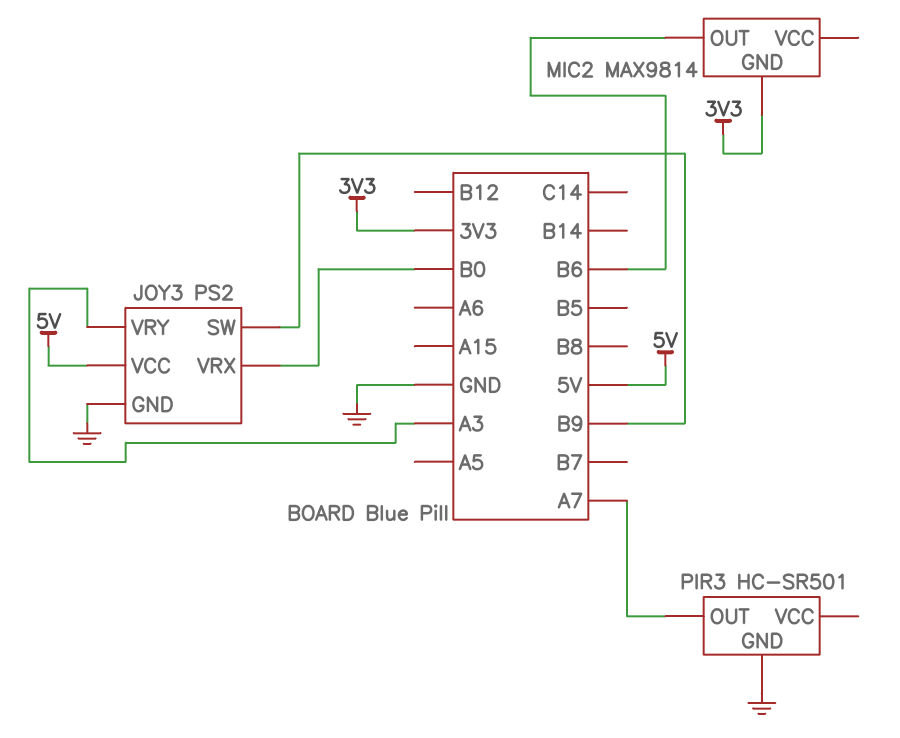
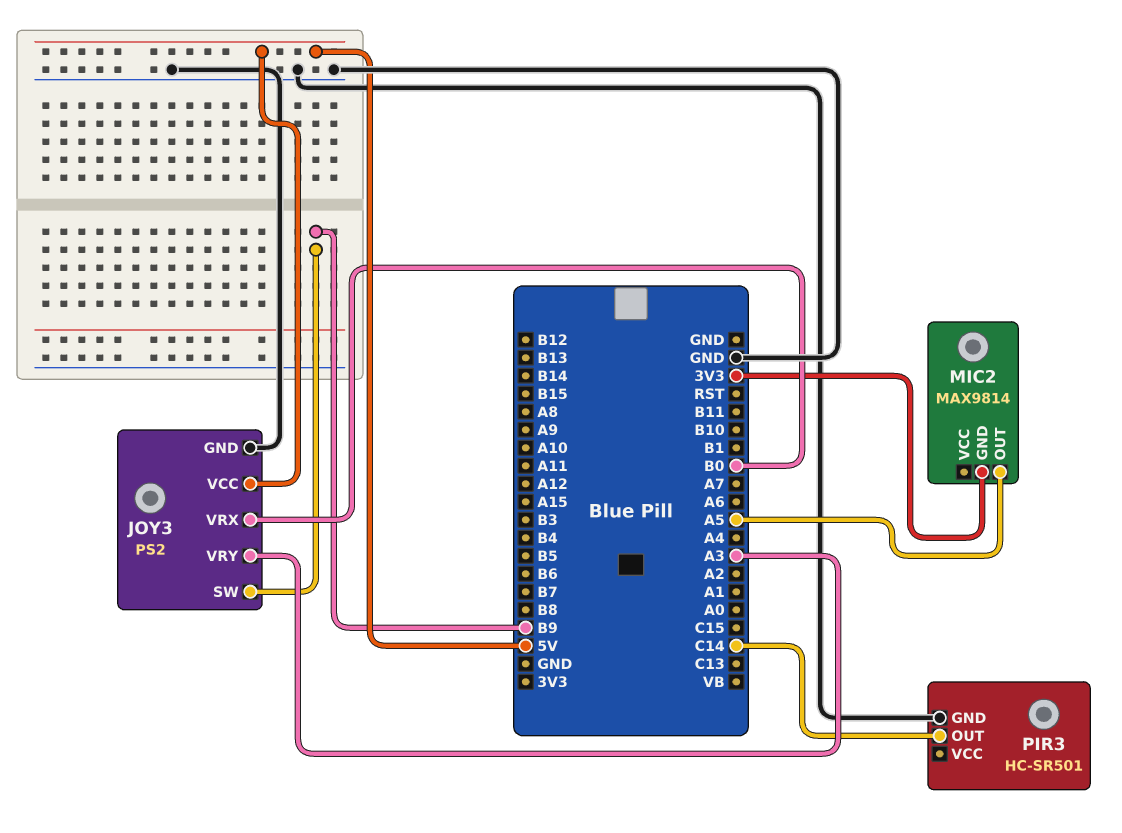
MIC2 pin OUT: B6 -> A5
PIR3 pin OUT: A7 -> C14

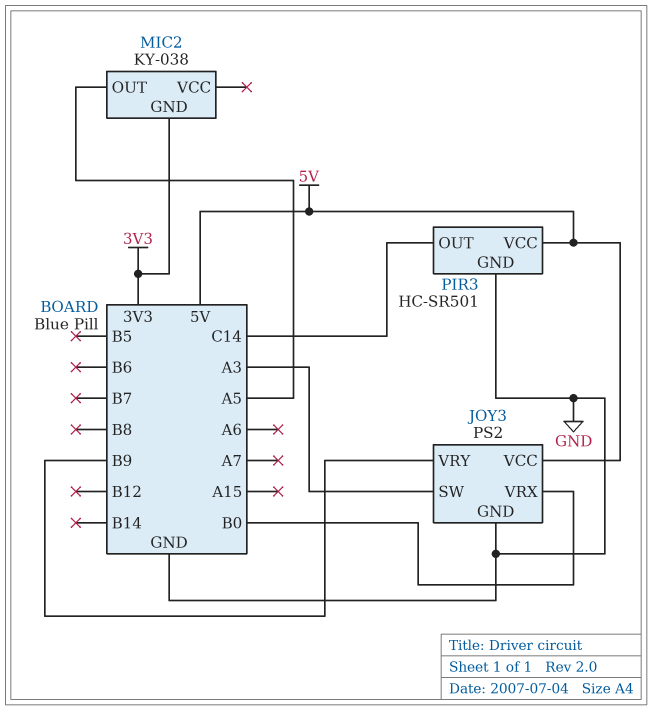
JOY3 pin SW: B9 -> A3
JOY3 pin VRY: A3 -> B9
MIC2: MAX9814 -> KY-038
PIR3 pin VCC: none -> 5V

